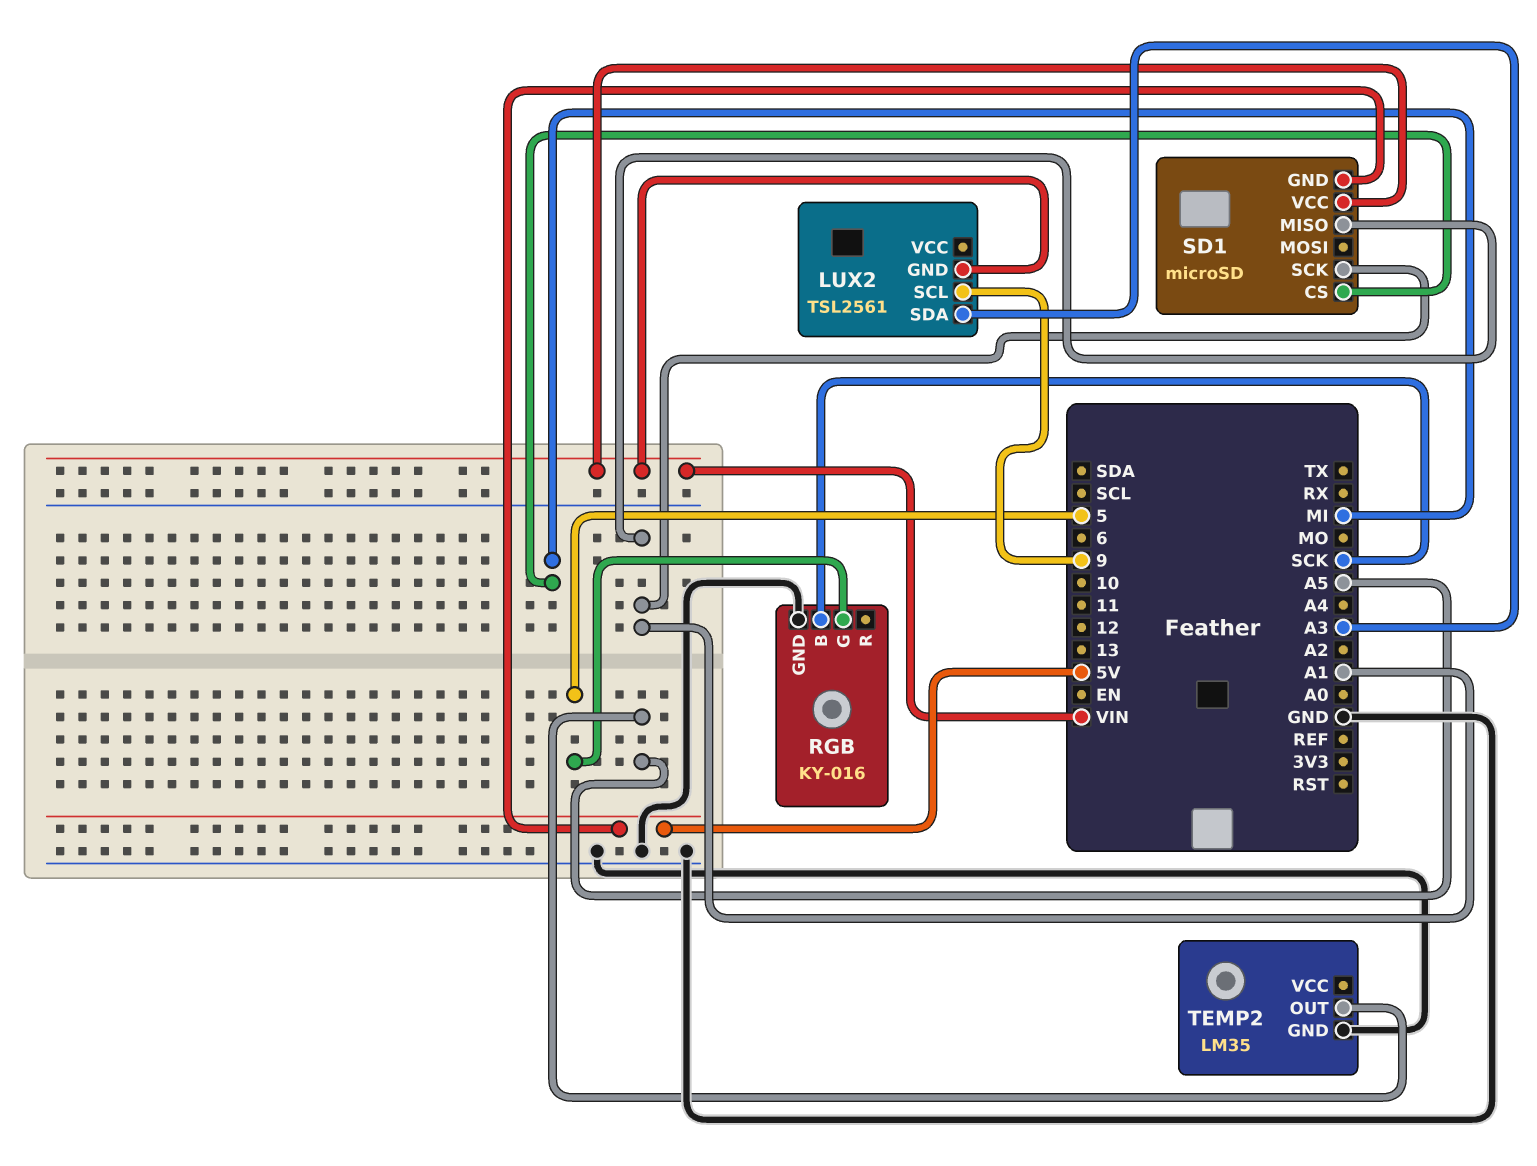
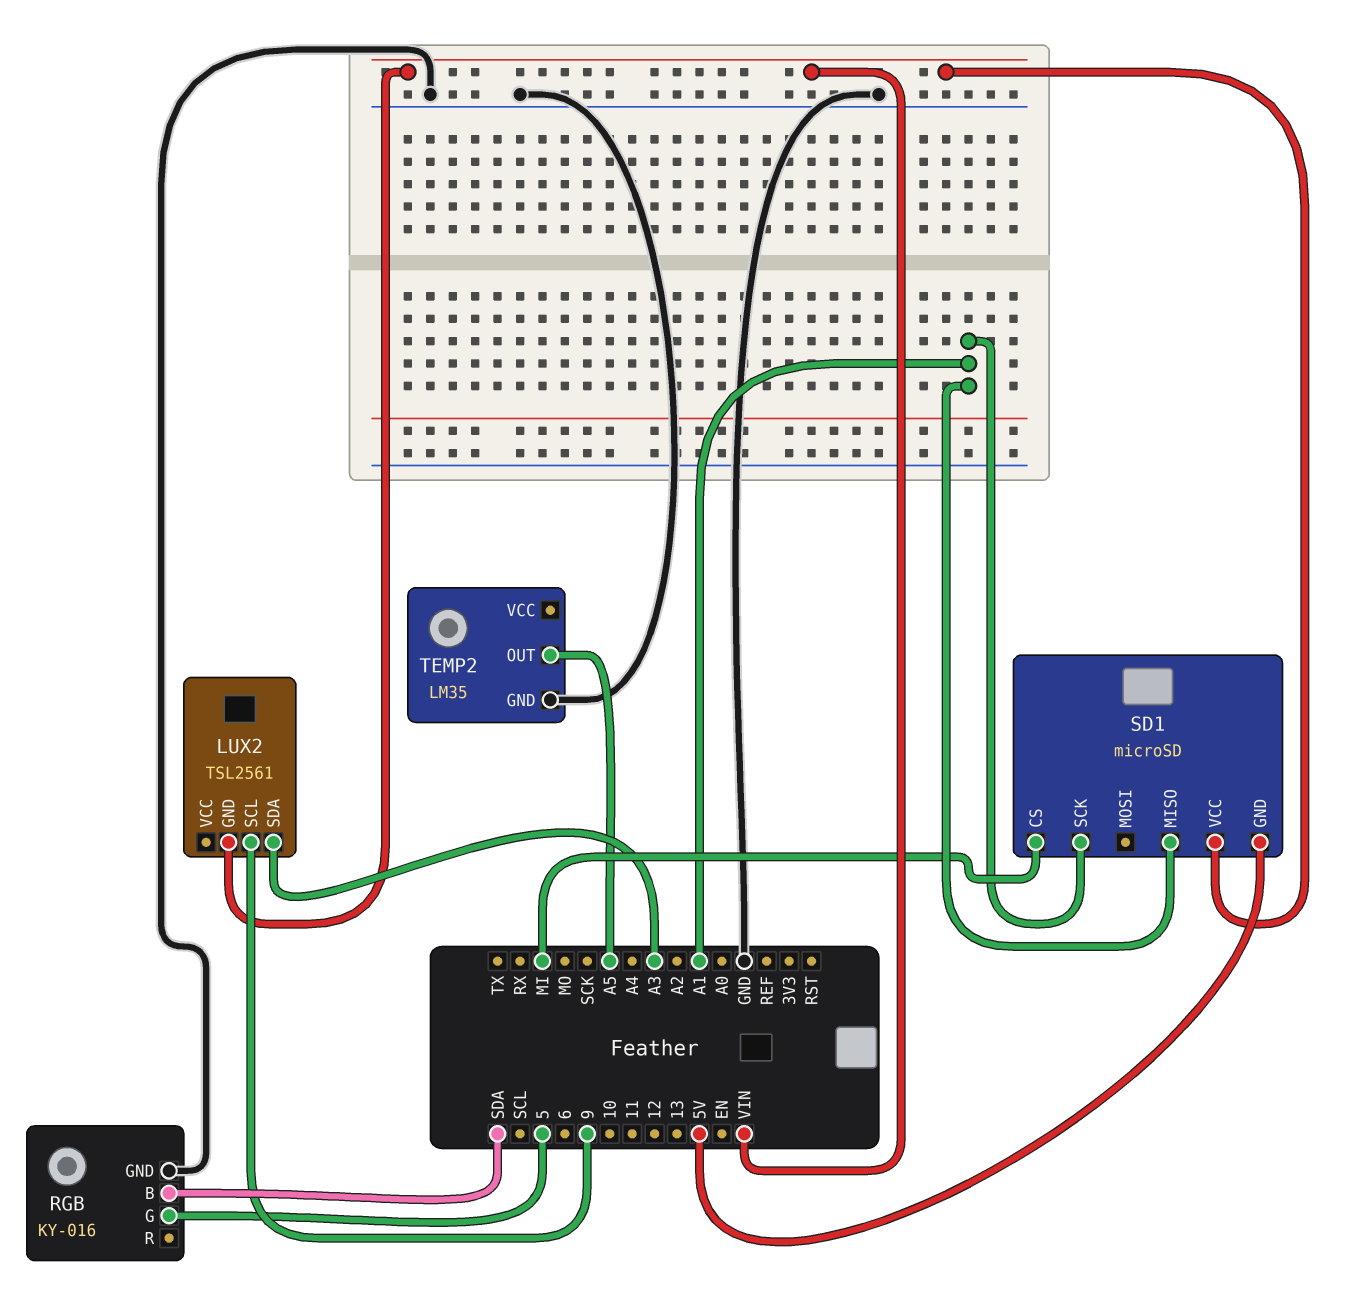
RGB pin B: SCK -> SDA

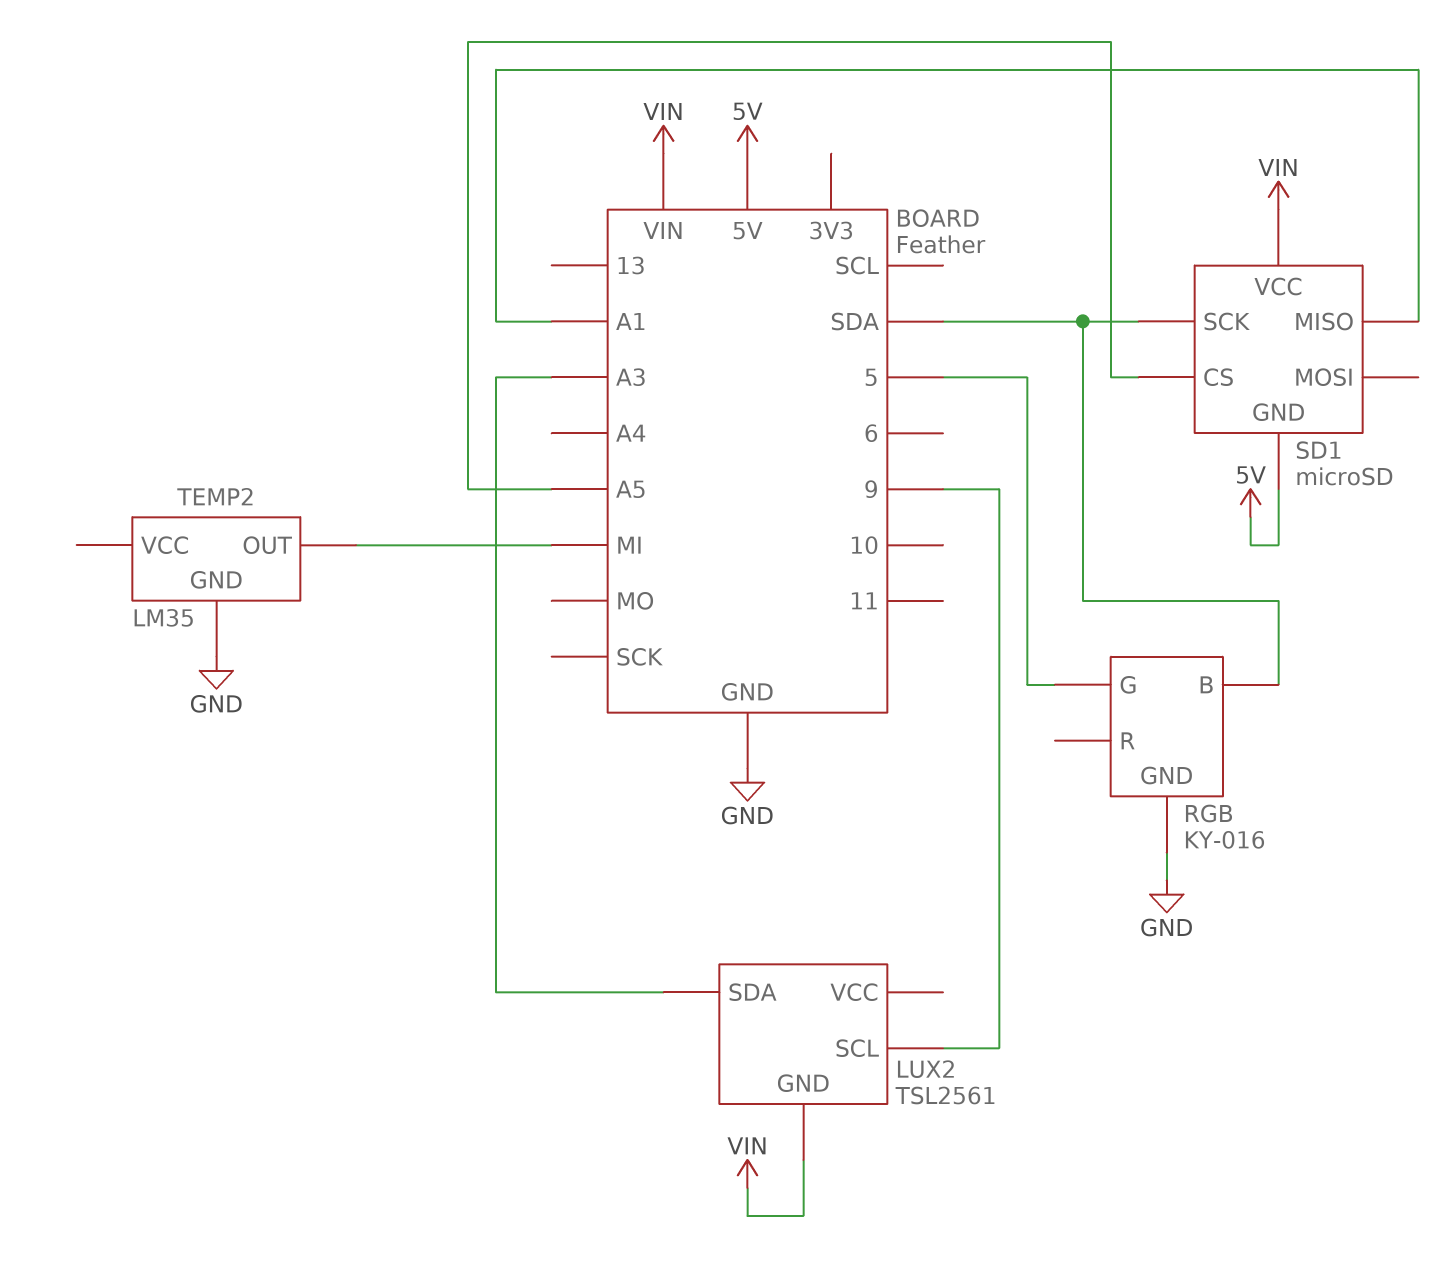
SD1 pin CS: MI -> A5
SD1 pin SCK: A1 -> SDA
TEMP2 pin OUT: A5 -> MI

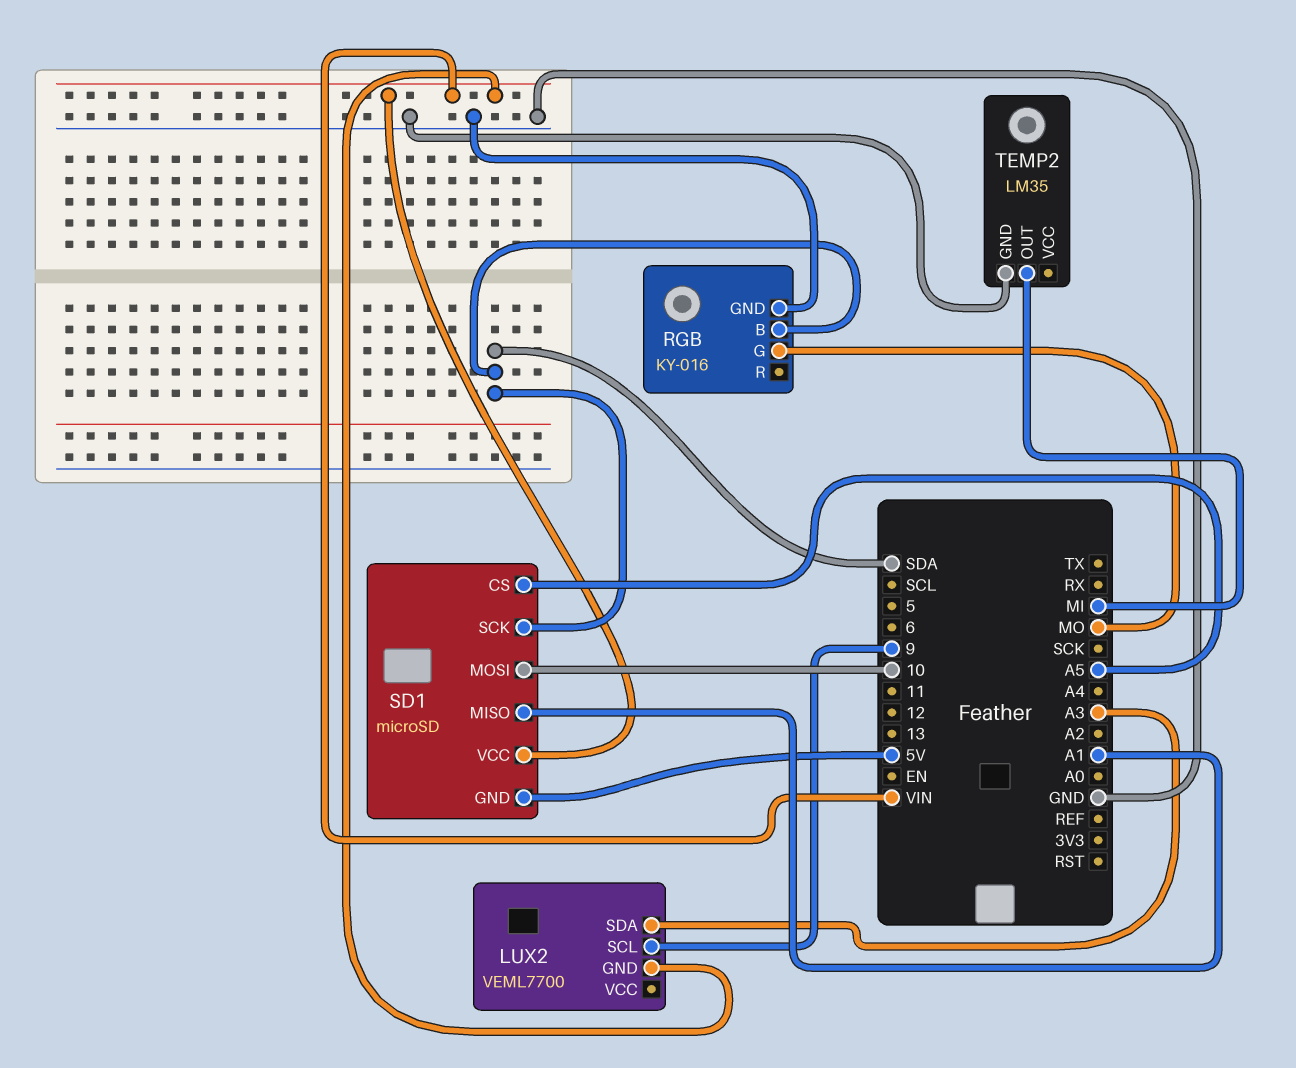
LUX2: TSL2561 -> VEML7700
RGB pin G: 5 -> MO
SD1 pin MOSI: none -> 10

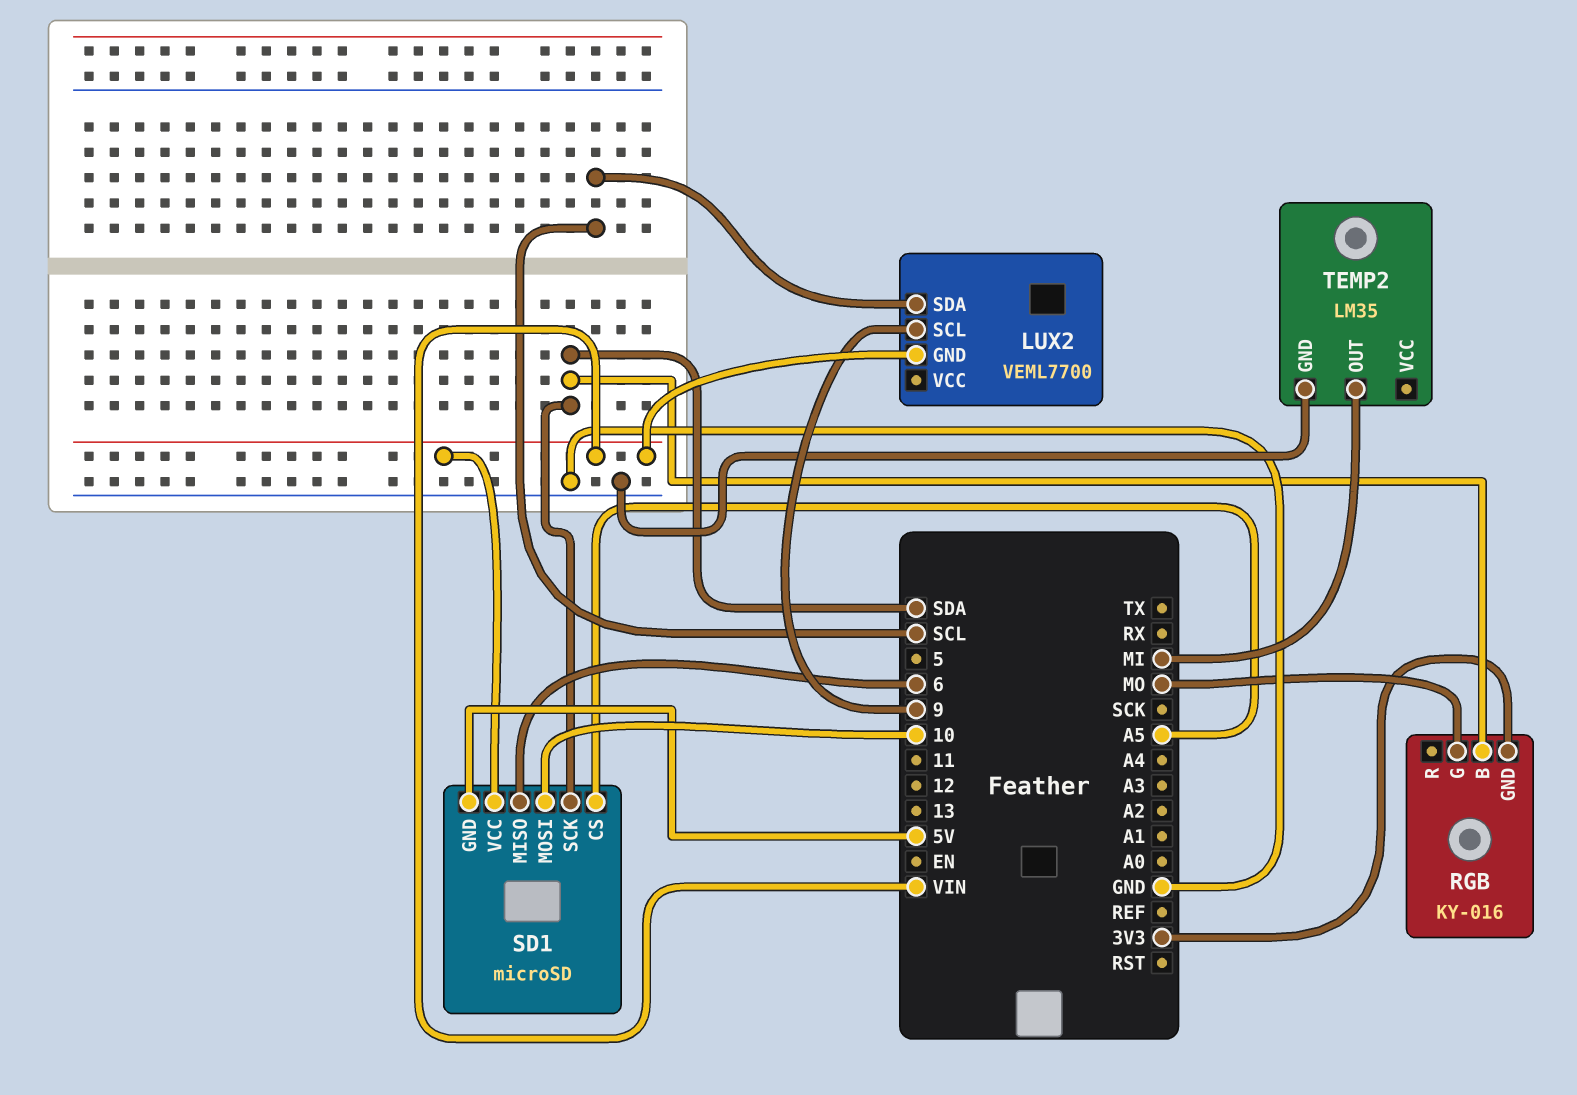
LUX2 pin SDA: A3 -> SCL
RGB pin GND: GND -> 3V3
SD1 pin MISO: A1 -> 6

